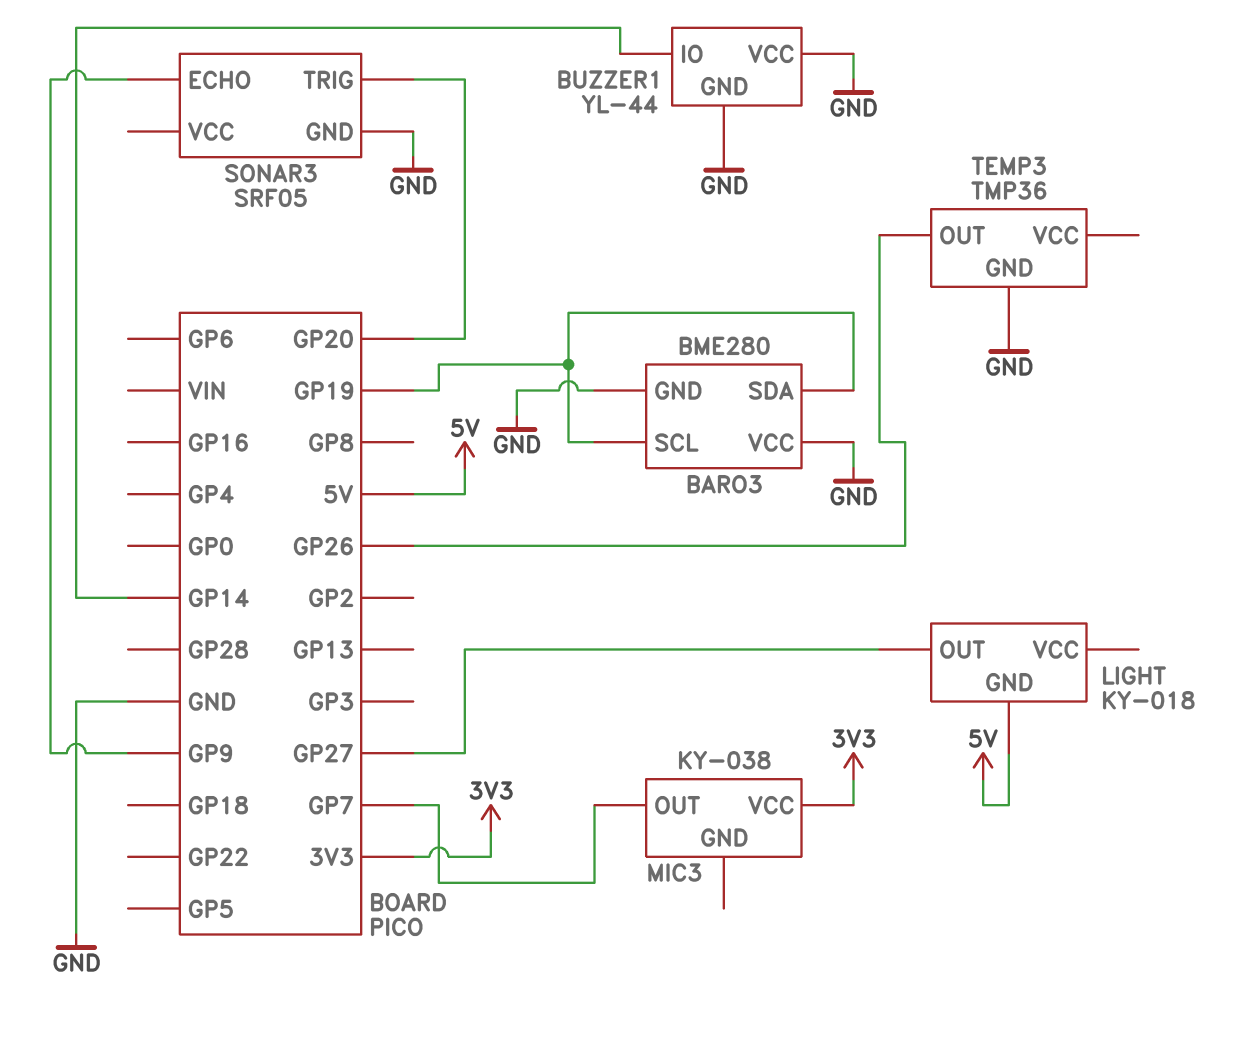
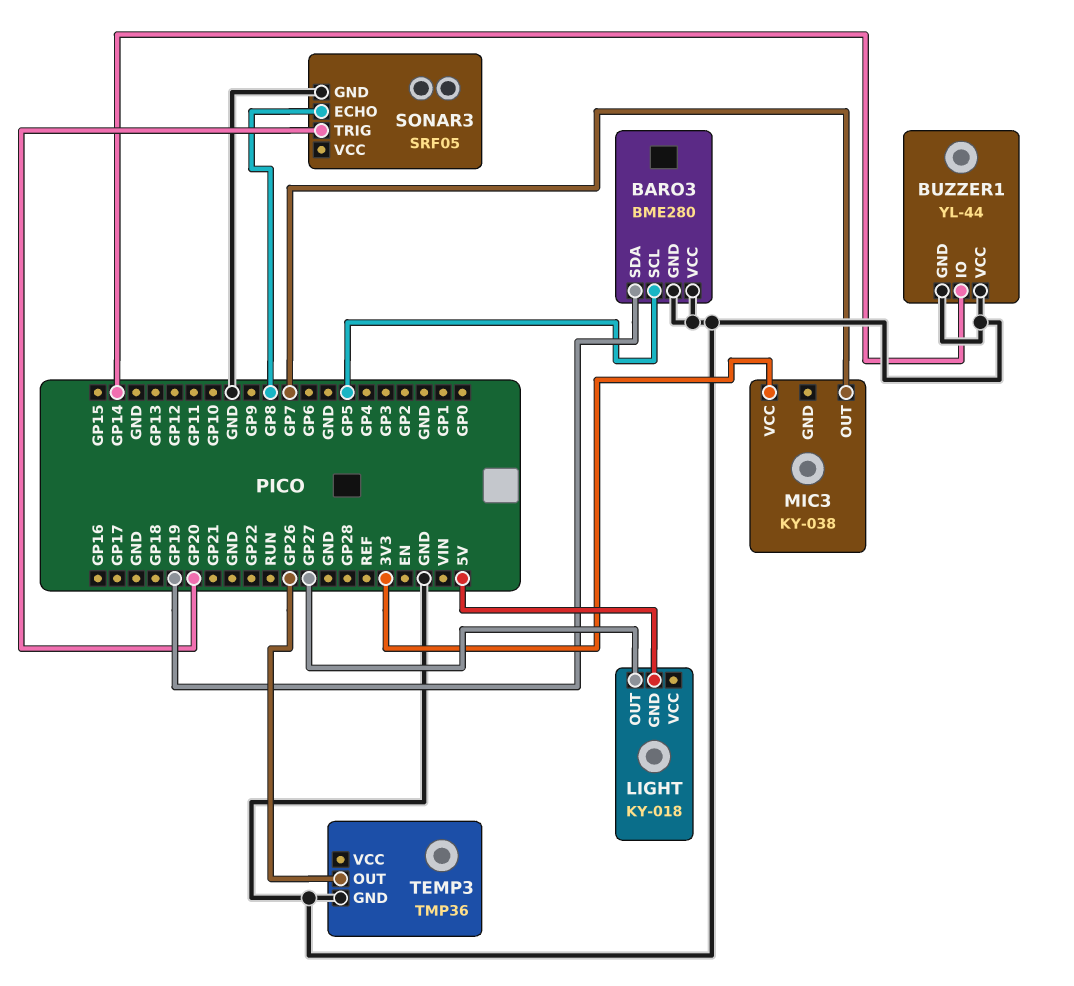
BARO3 pin SCL: GP19 -> GP5
SONAR3 pin ECHO: GP9 -> GP8

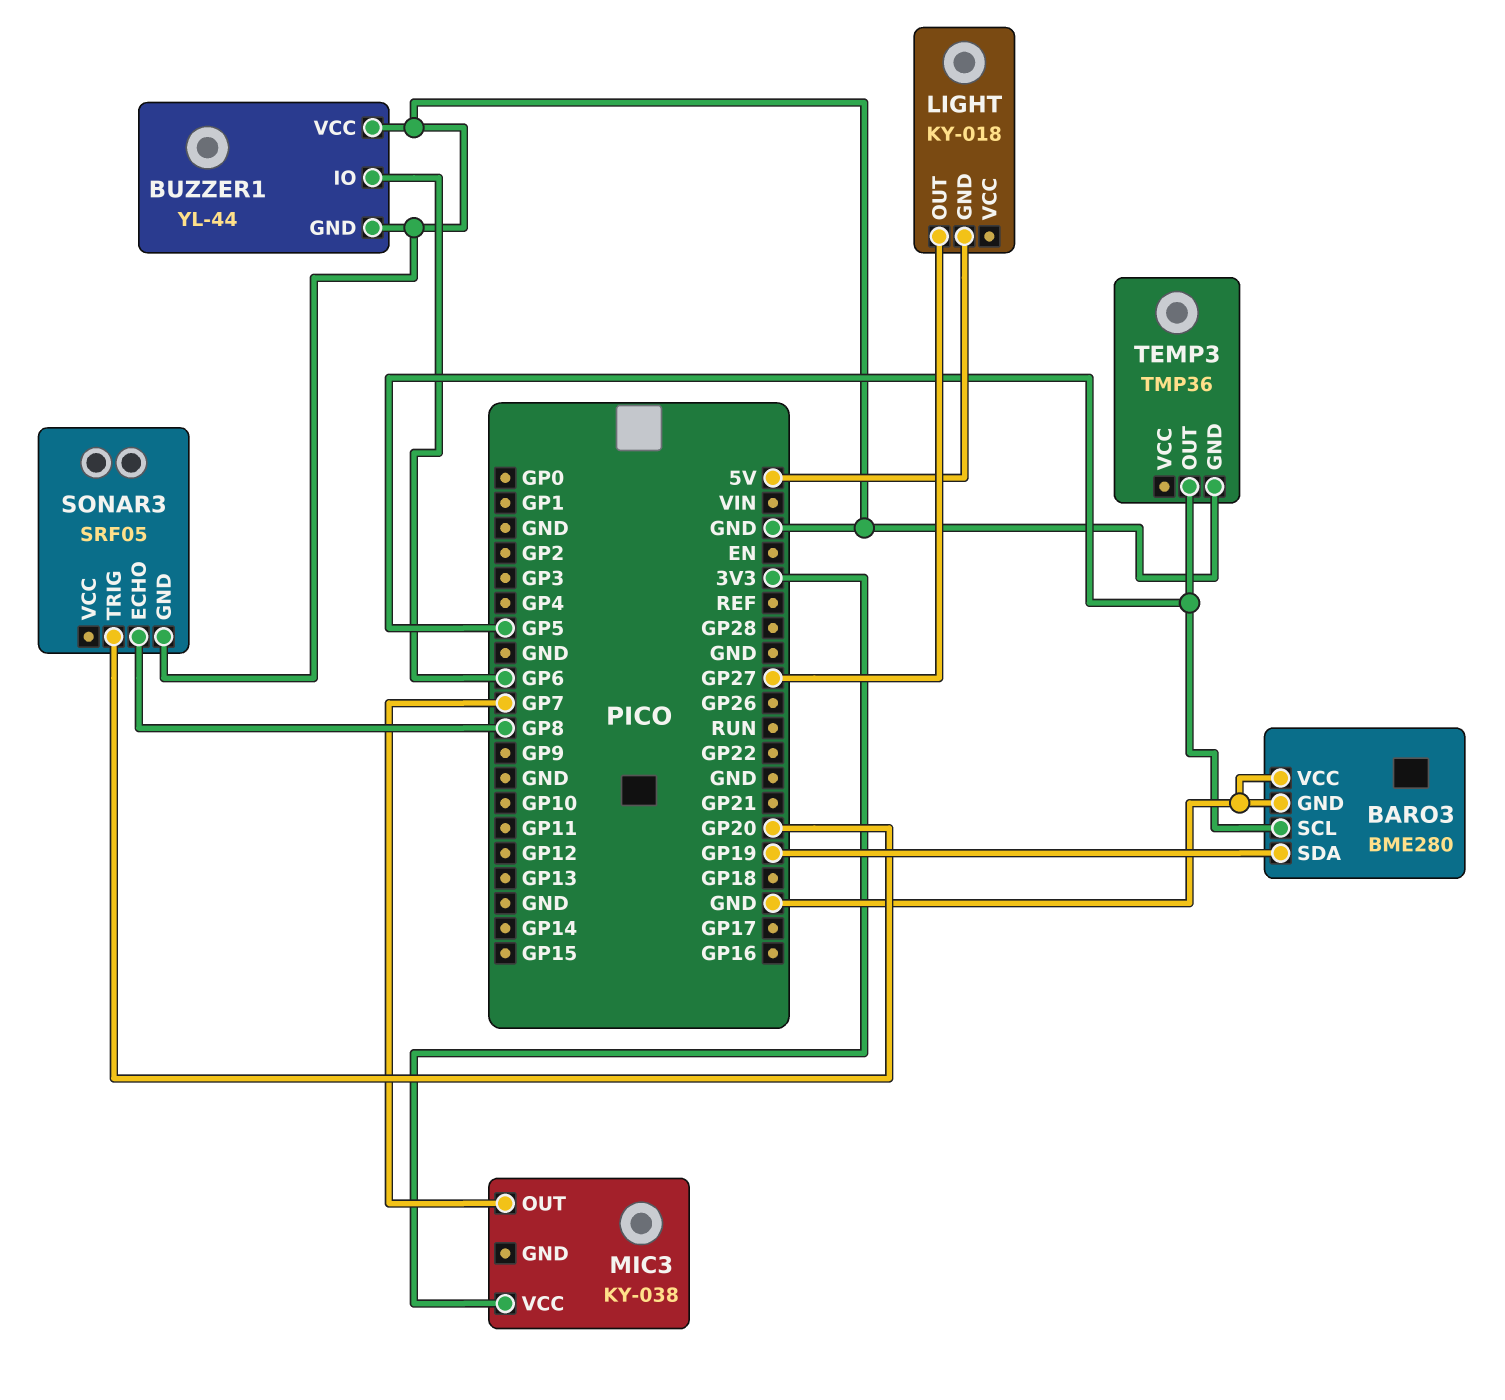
BUZZER1 pin IO: GP14 -> GP6
TEMP3 pin OUT: GP26 -> GP5

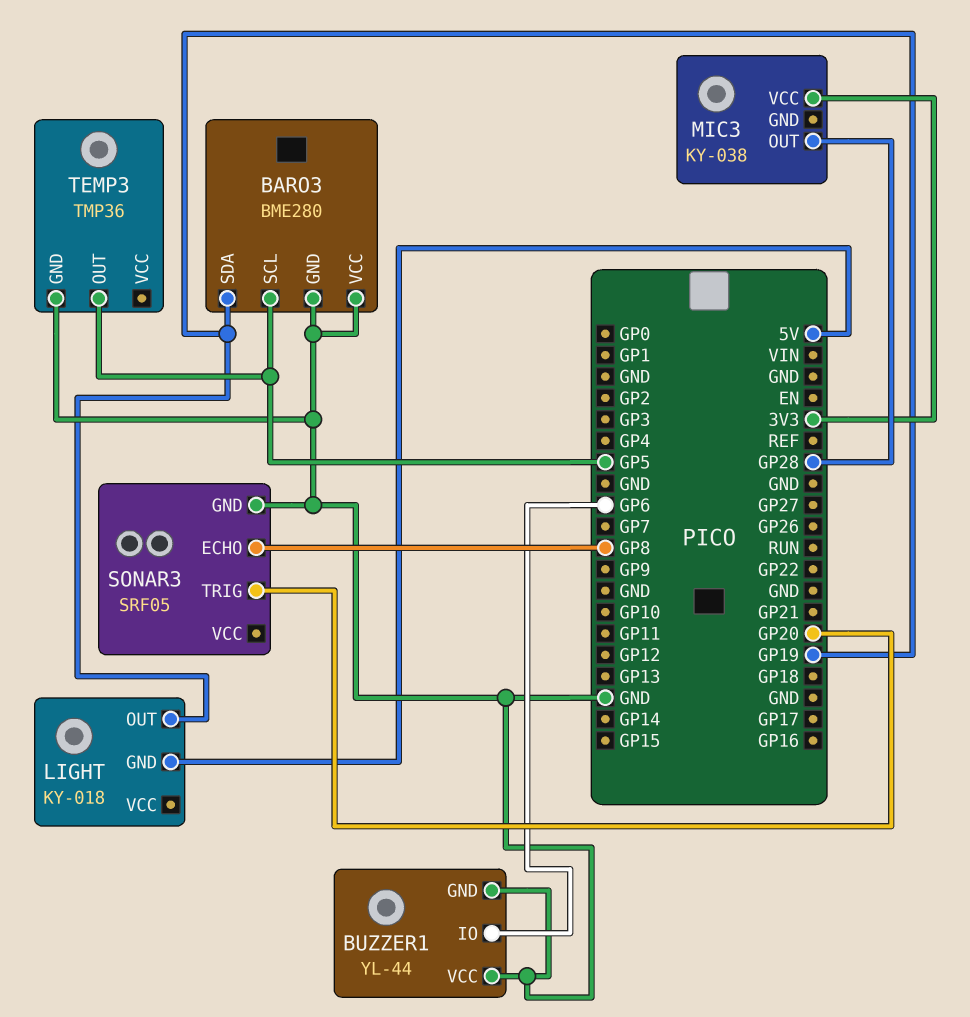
LIGHT pin OUT: GP27 -> GP19
MIC3 pin OUT: GP7 -> GP28

